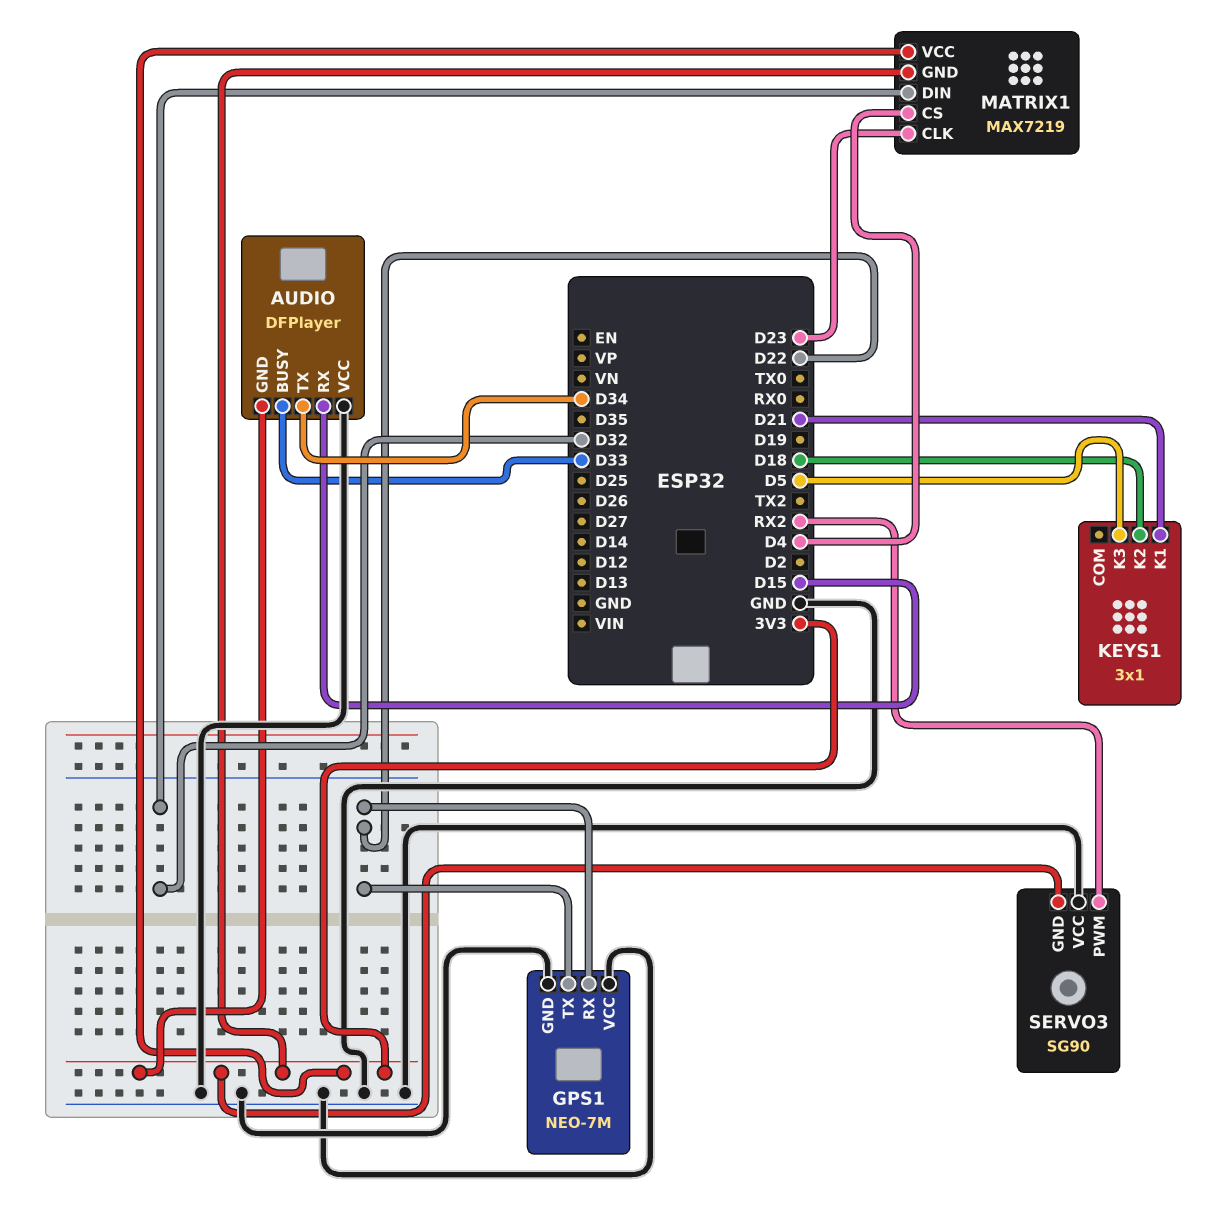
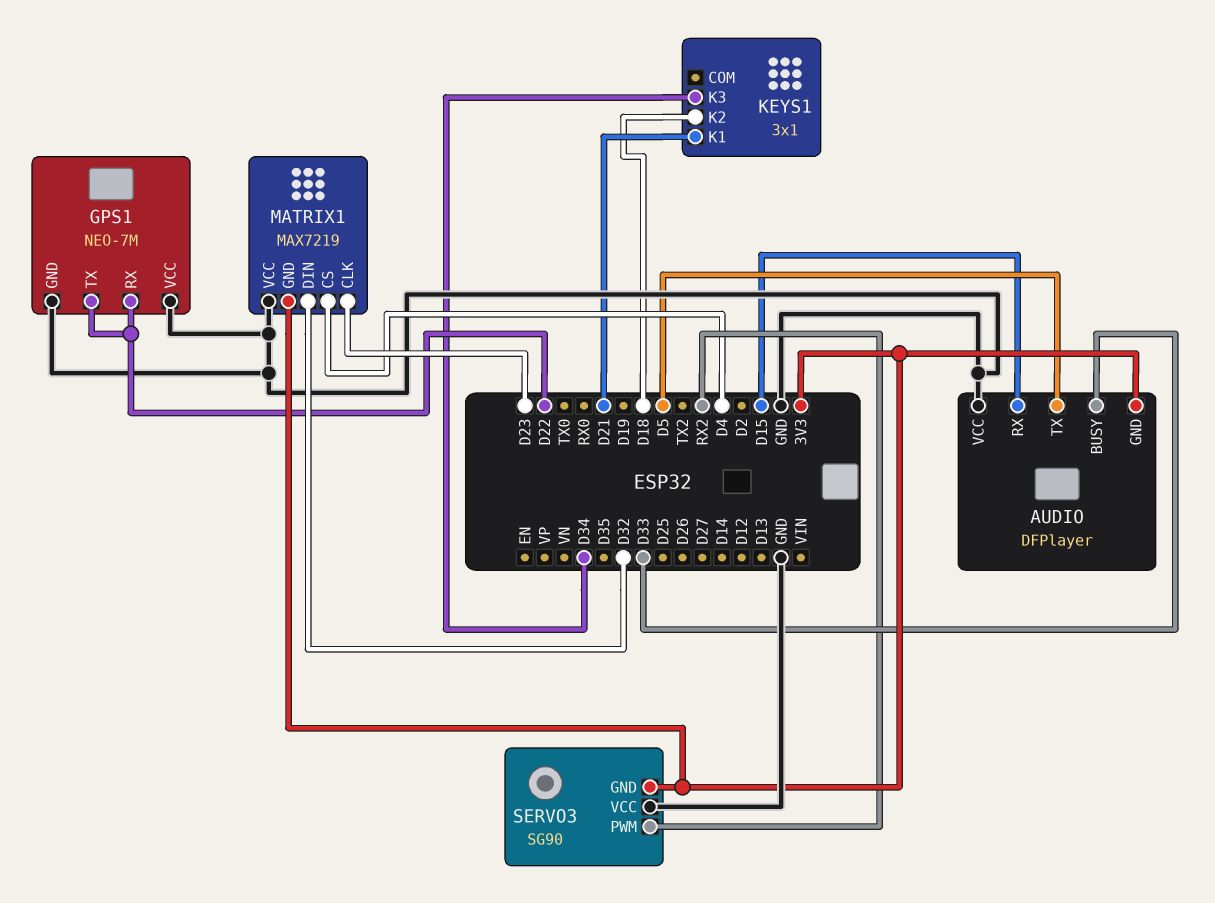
AUDIO pin TX: D34 -> D5
KEYS1 pin K3: D5 -> D34
MATRIX1 pin VCC: 3V3 -> GND

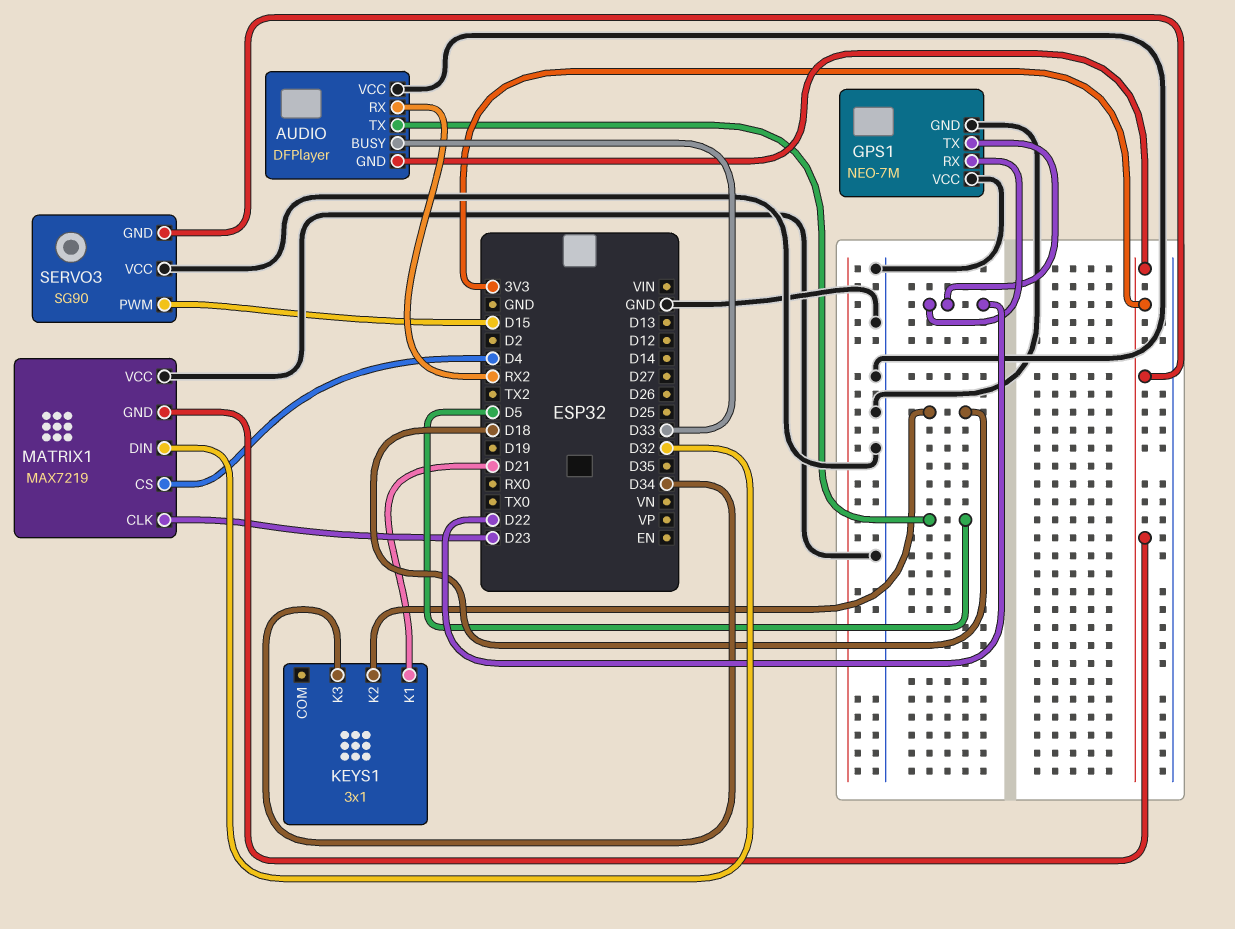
AUDIO pin RX: D15 -> RX2
SERVO3 pin PWM: RX2 -> D15

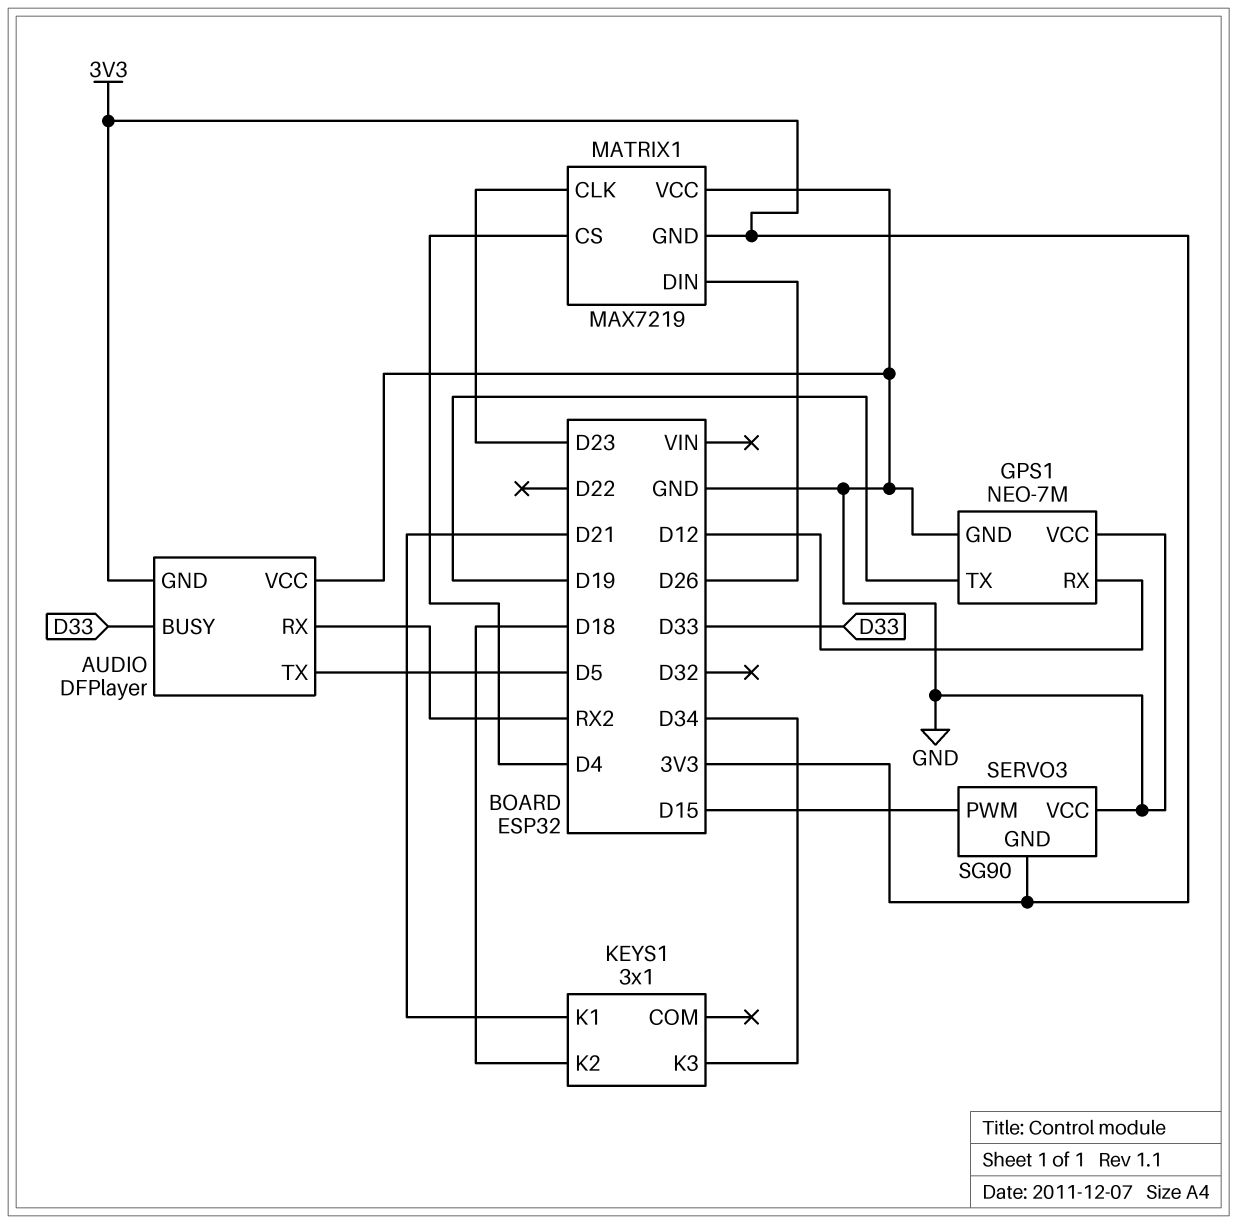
GPS1 pin RX: D22 -> D12
GPS1 pin TX: D22 -> D19
MATRIX1 pin DIN: D32 -> D26

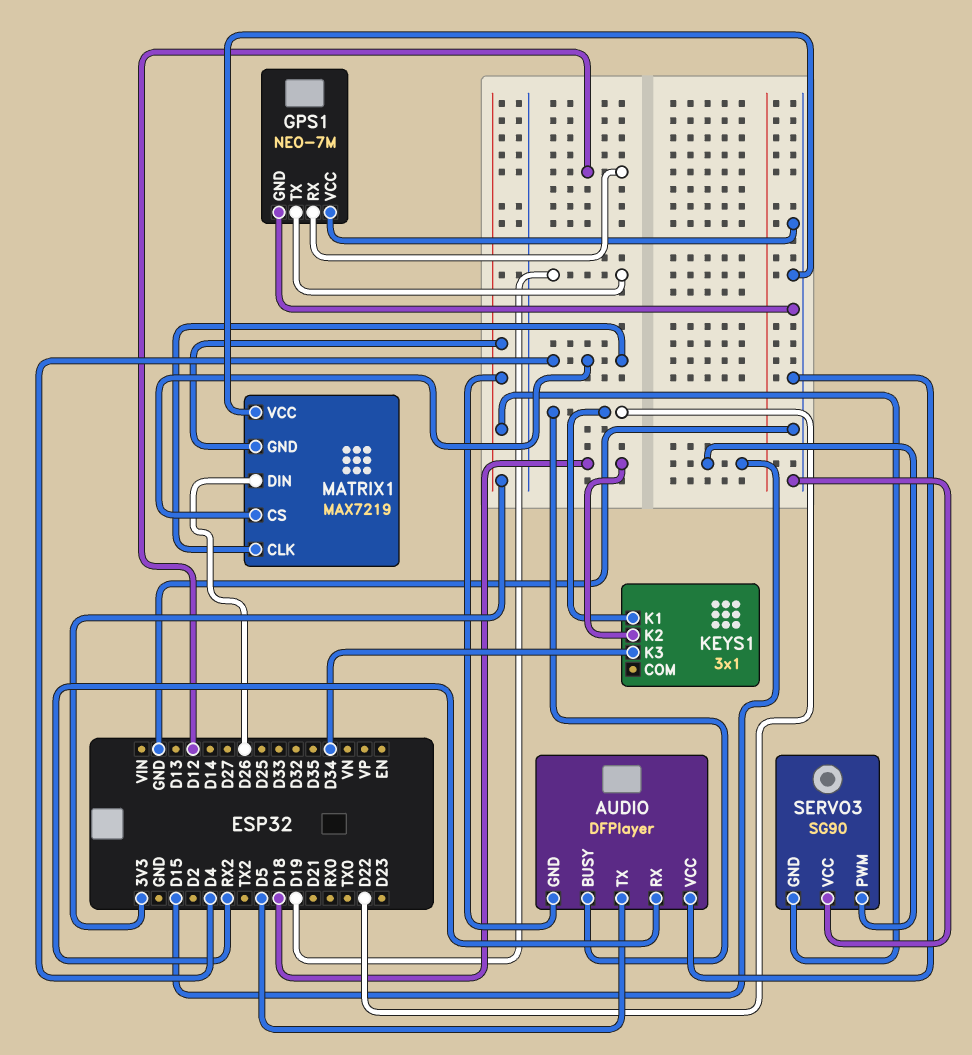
AUDIO pin BUSY: D33 -> D22
KEYS1 pin K1: D21 -> D22
MATRIX1 pin CLK: D23 -> D4

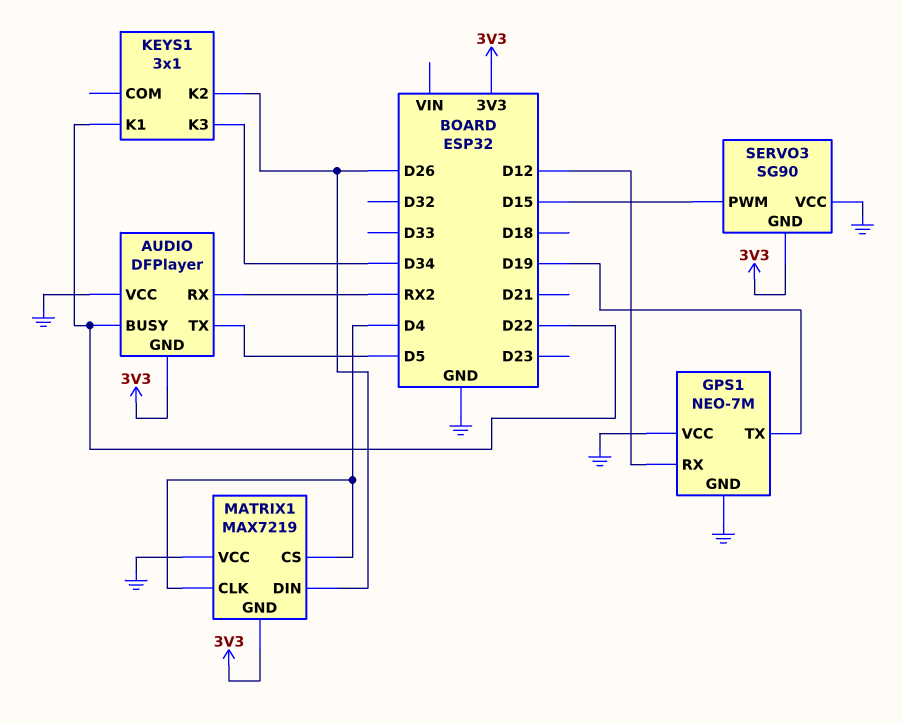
KEYS1 pin K2: D18 -> D26

